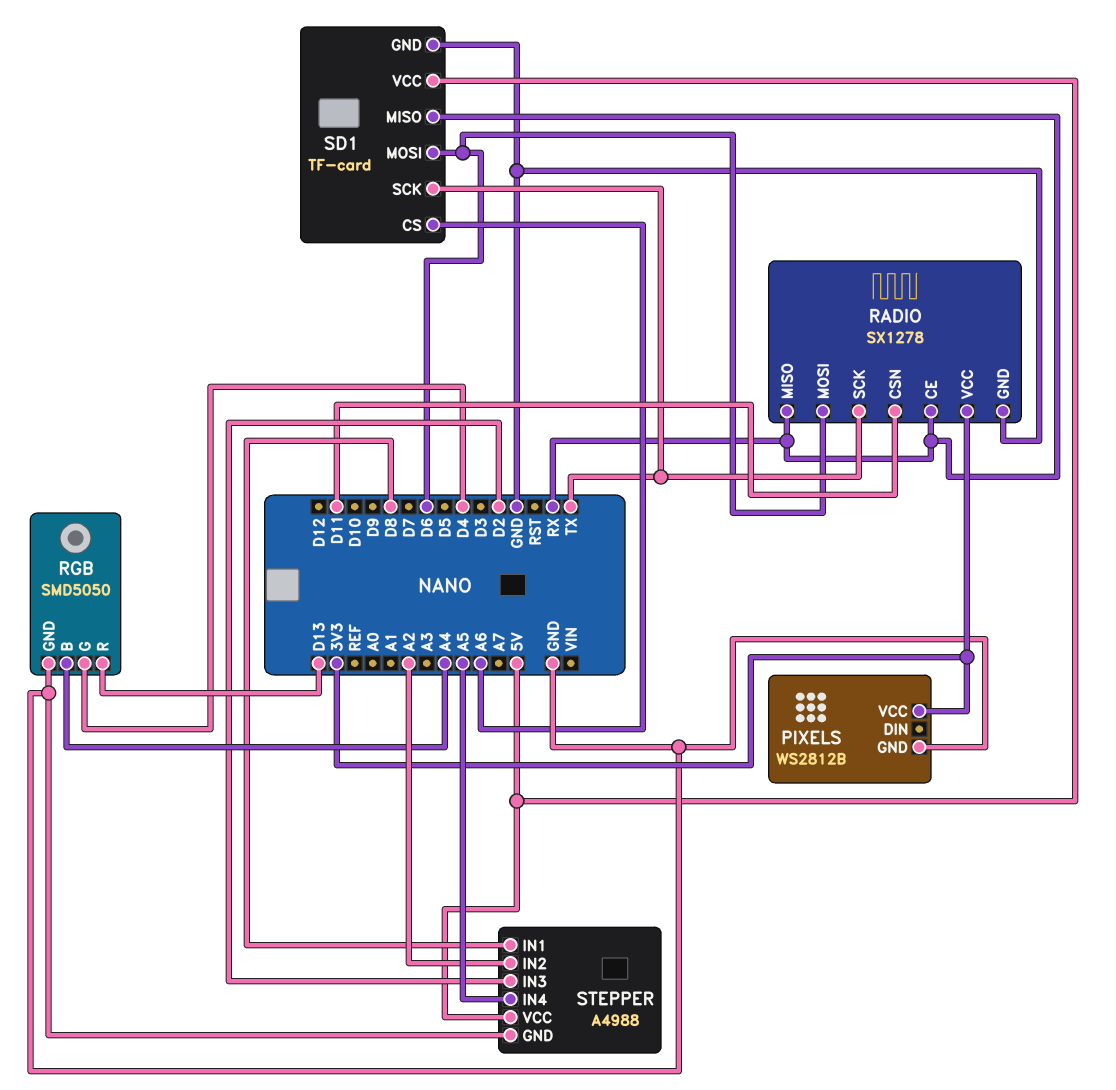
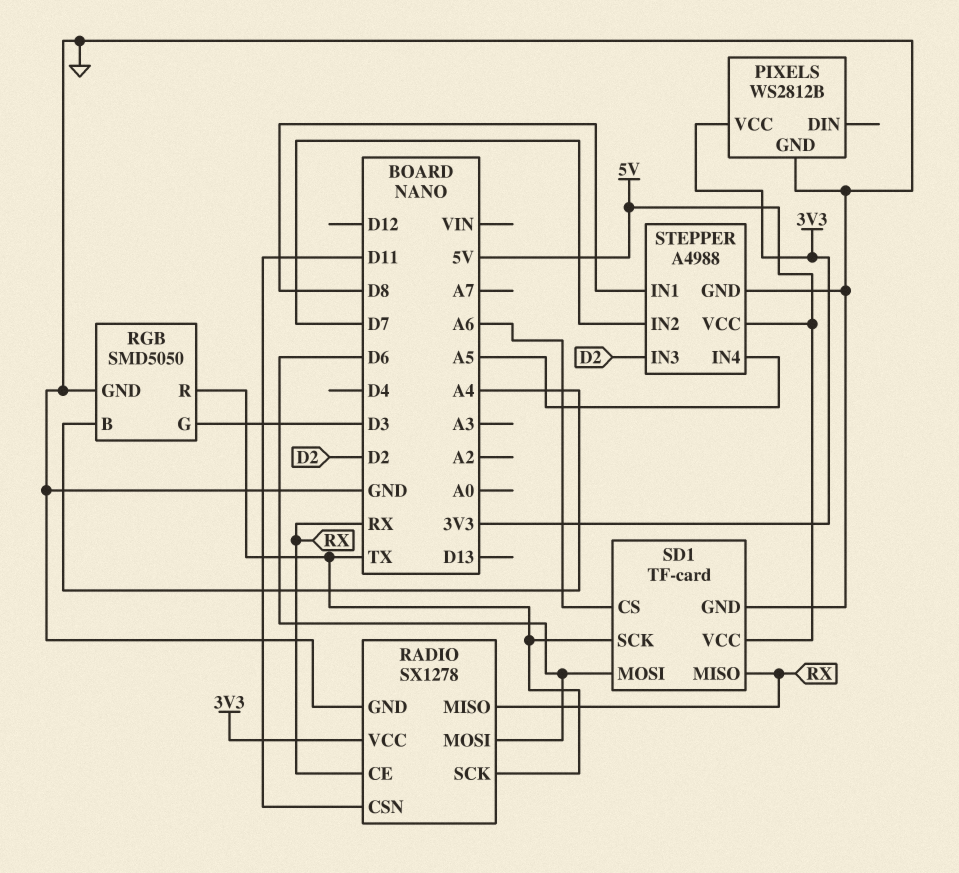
RGB pin G: D4 -> D3
RGB pin R: D13 -> TX
STEPPER pin IN2: A2 -> D7

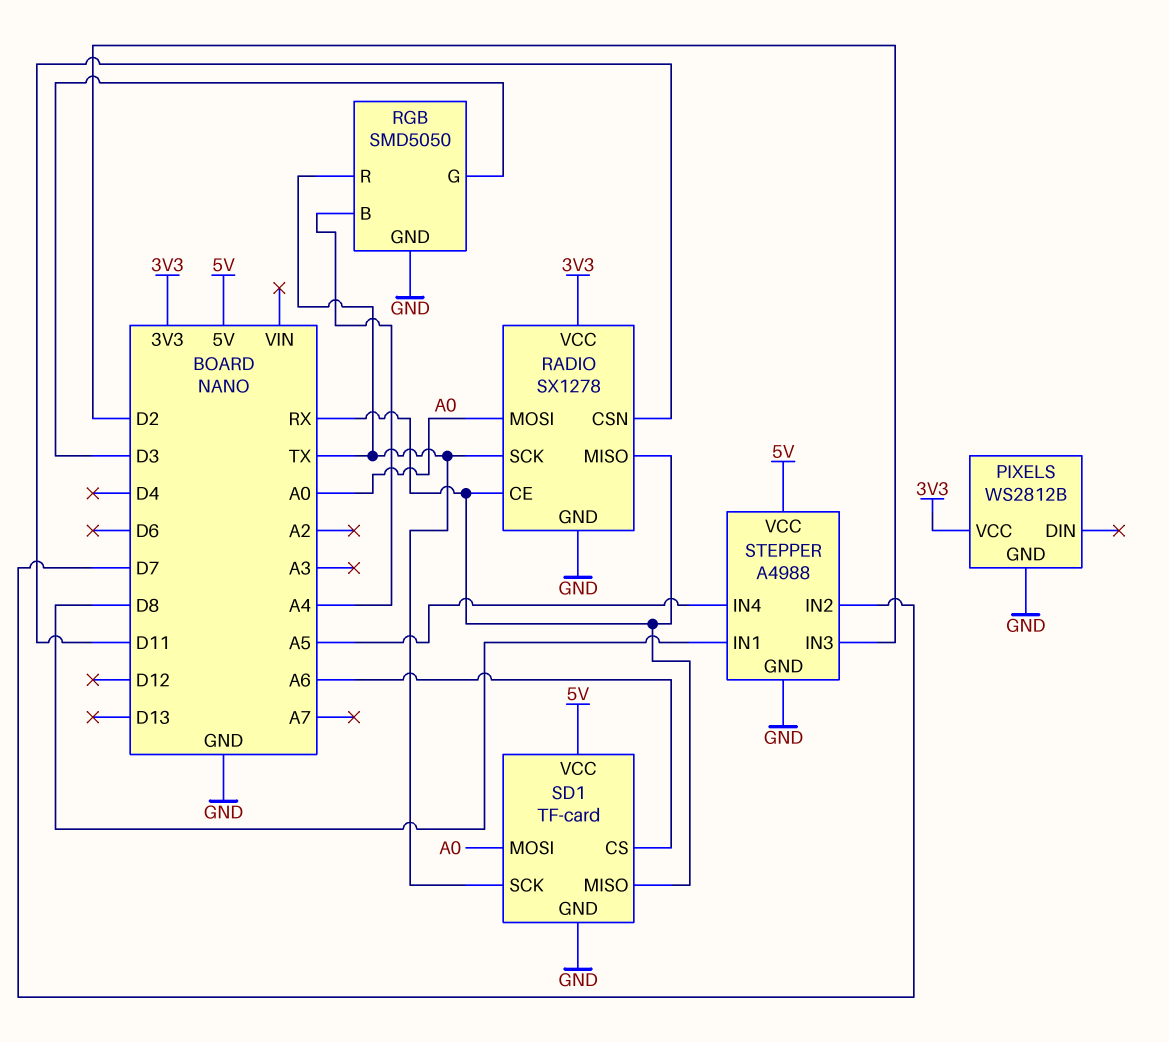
RADIO pin MOSI: D6 -> A0
SD1 pin MOSI: D6 -> A0

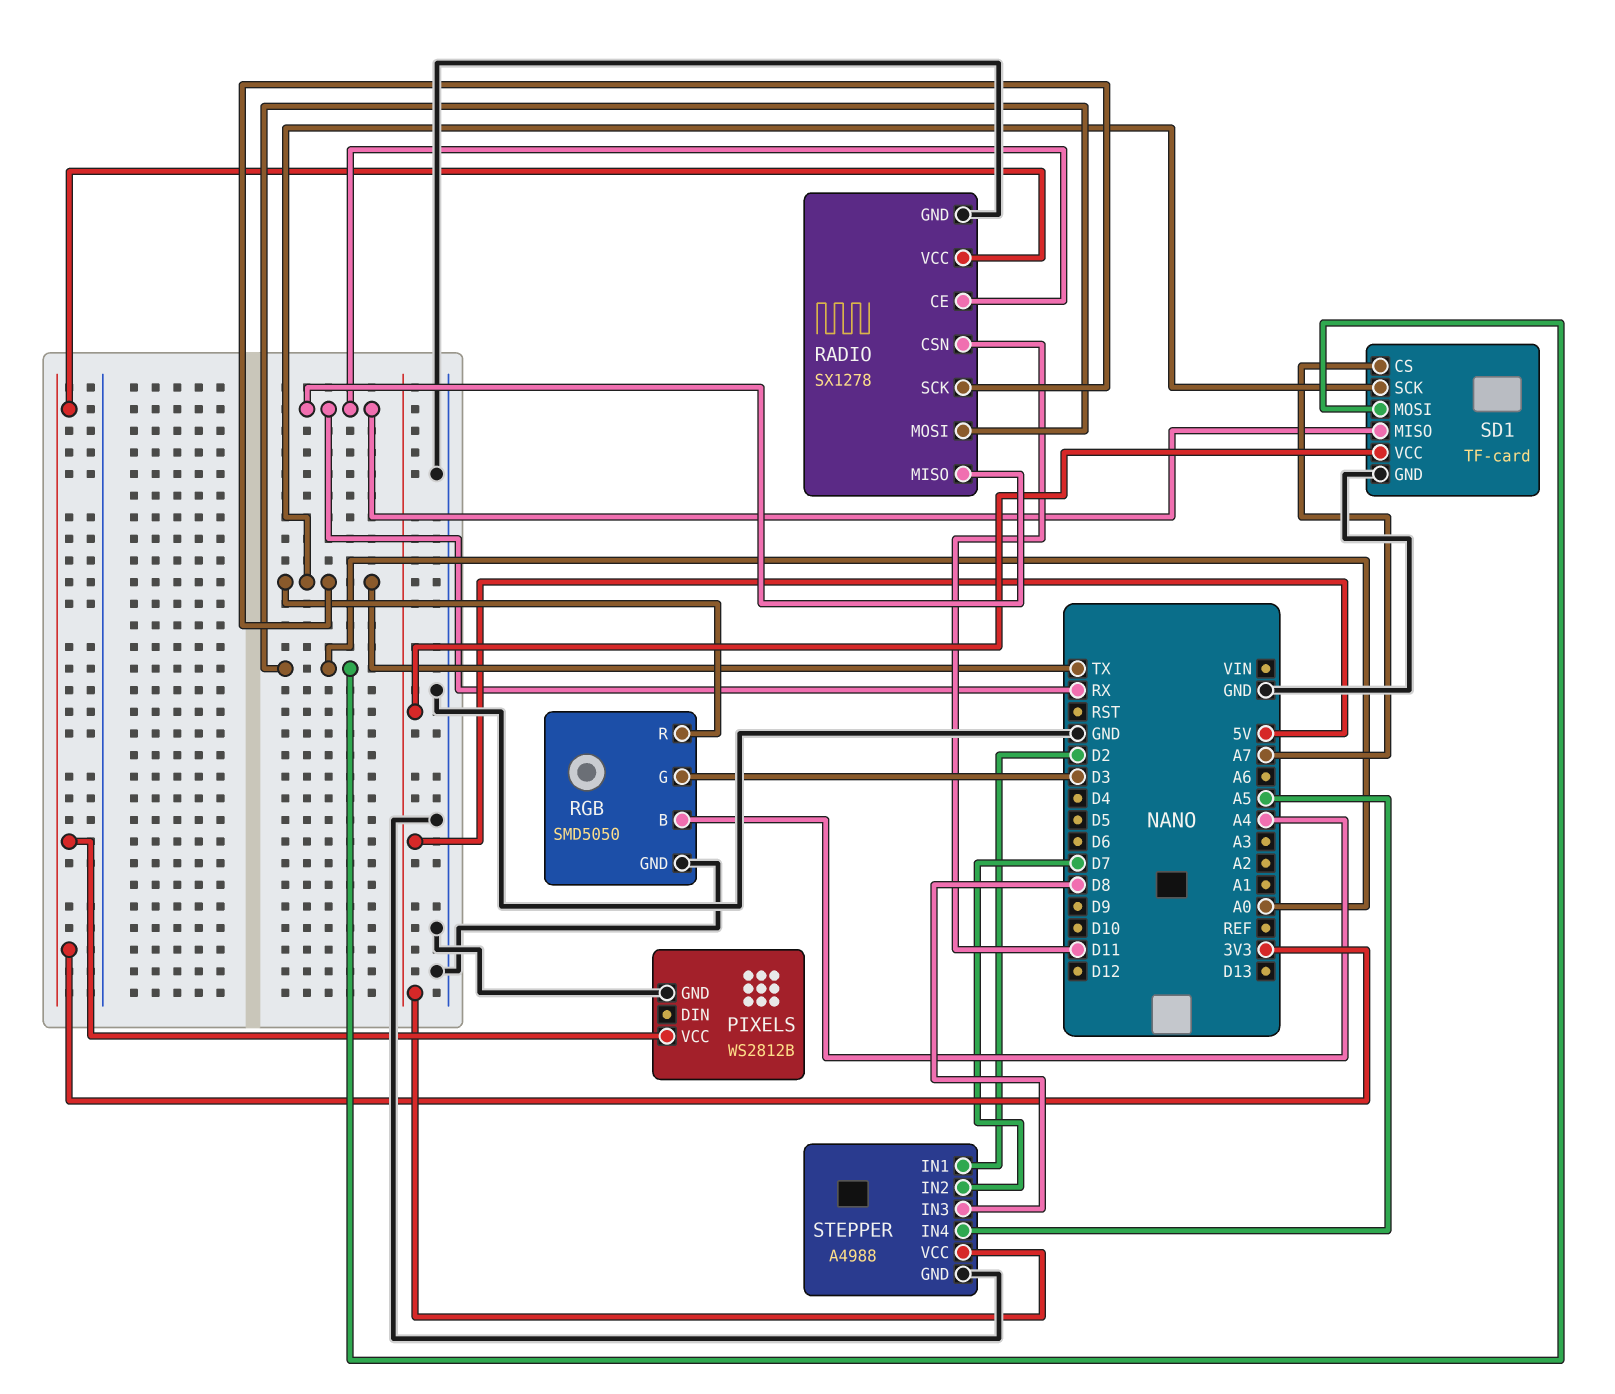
SD1 pin CS: A6 -> A7
STEPPER pin IN1: D8 -> D2
STEPPER pin IN3: D2 -> D8

